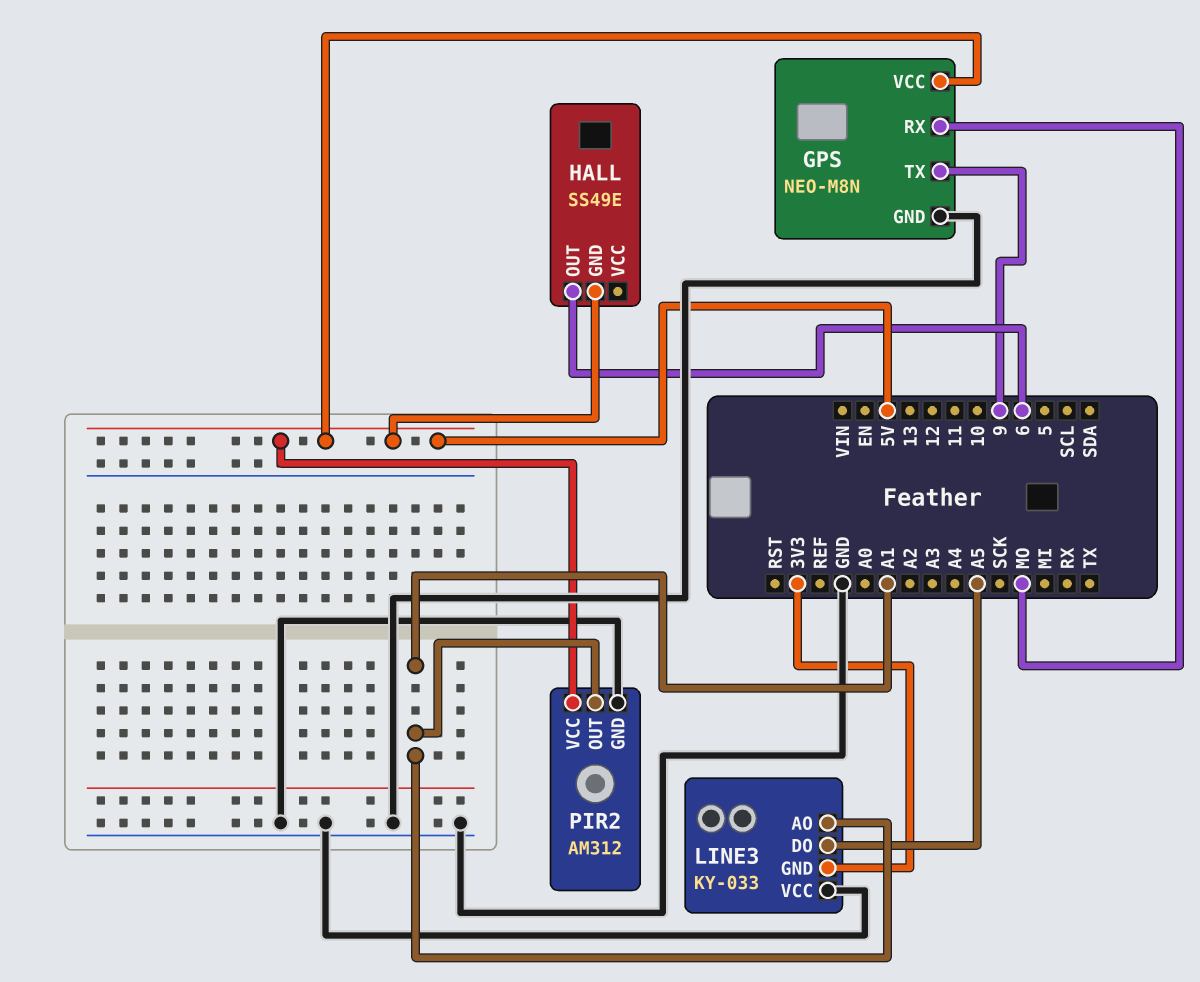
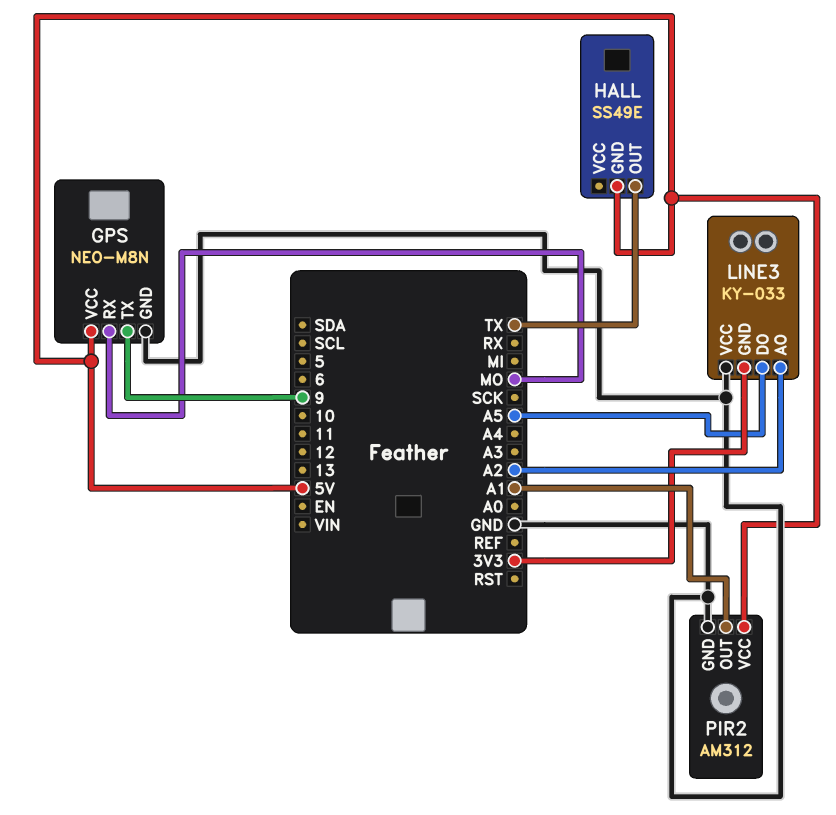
HALL pin OUT: 6 -> TX
LINE3 pin AO: A1 -> A2

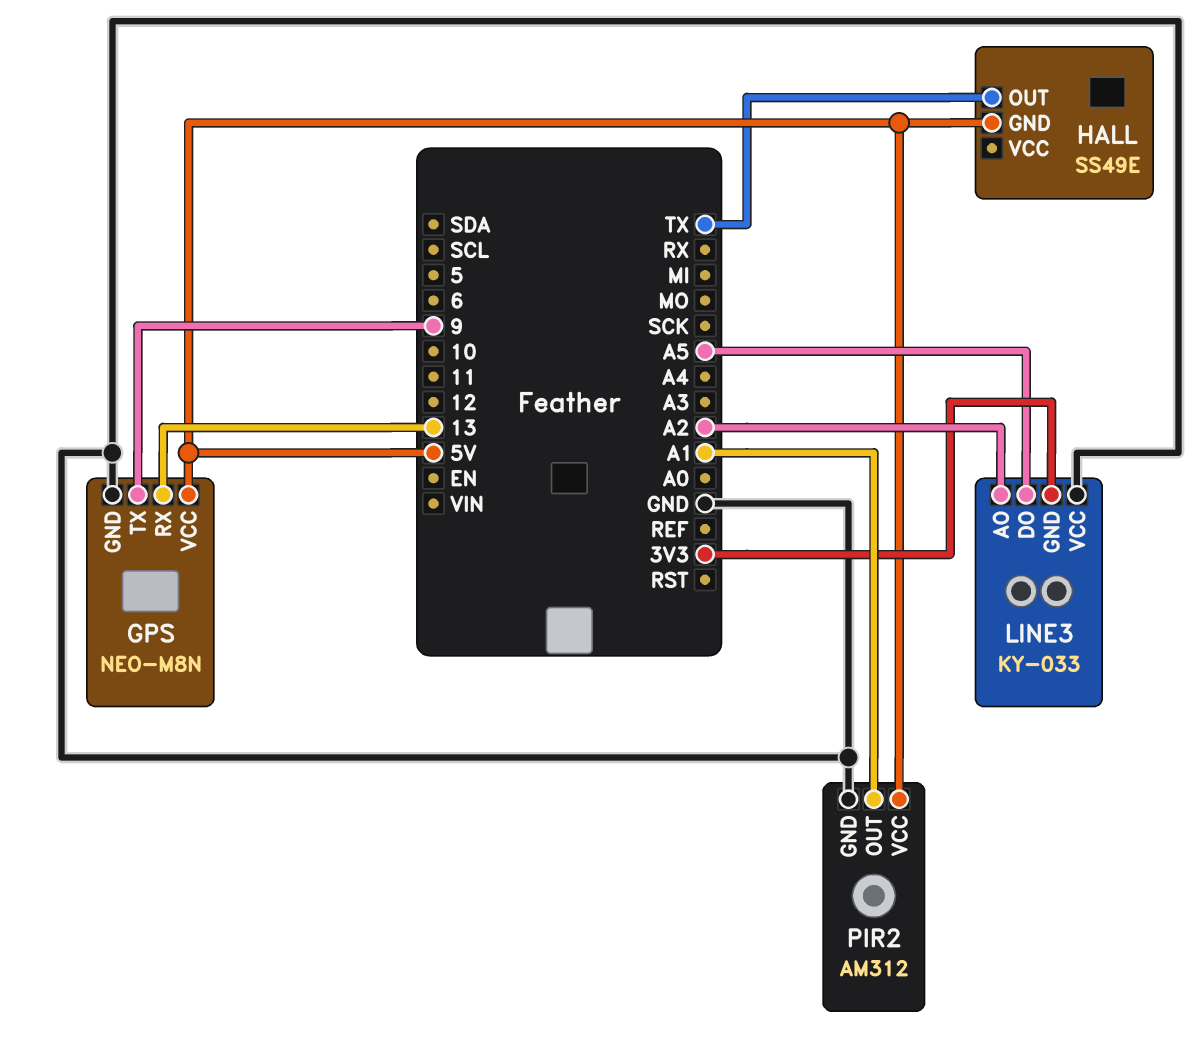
GPS pin RX: MO -> 13

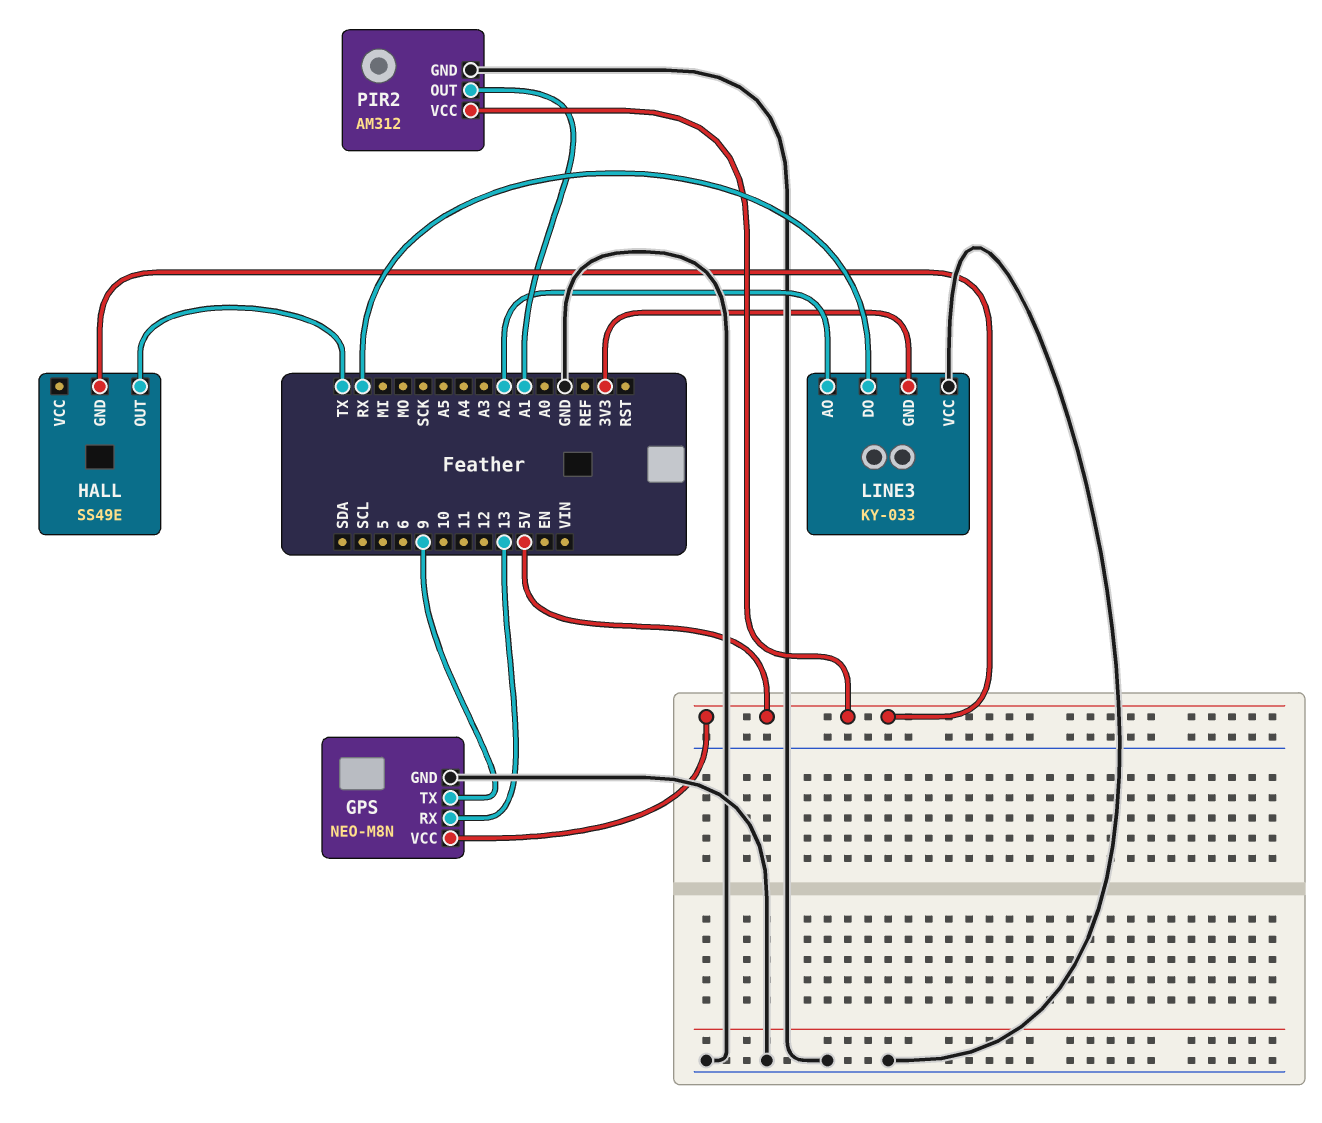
LINE3 pin DO: A5 -> RX

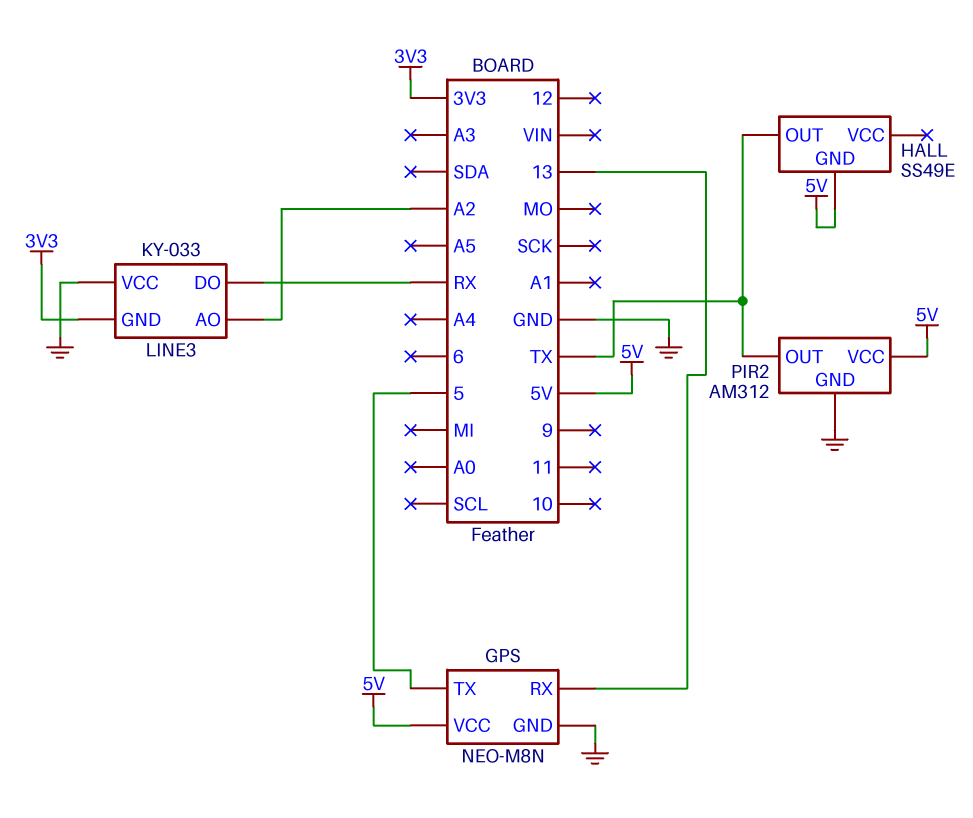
GPS pin TX: 9 -> 5
PIR2 pin OUT: A1 -> TX

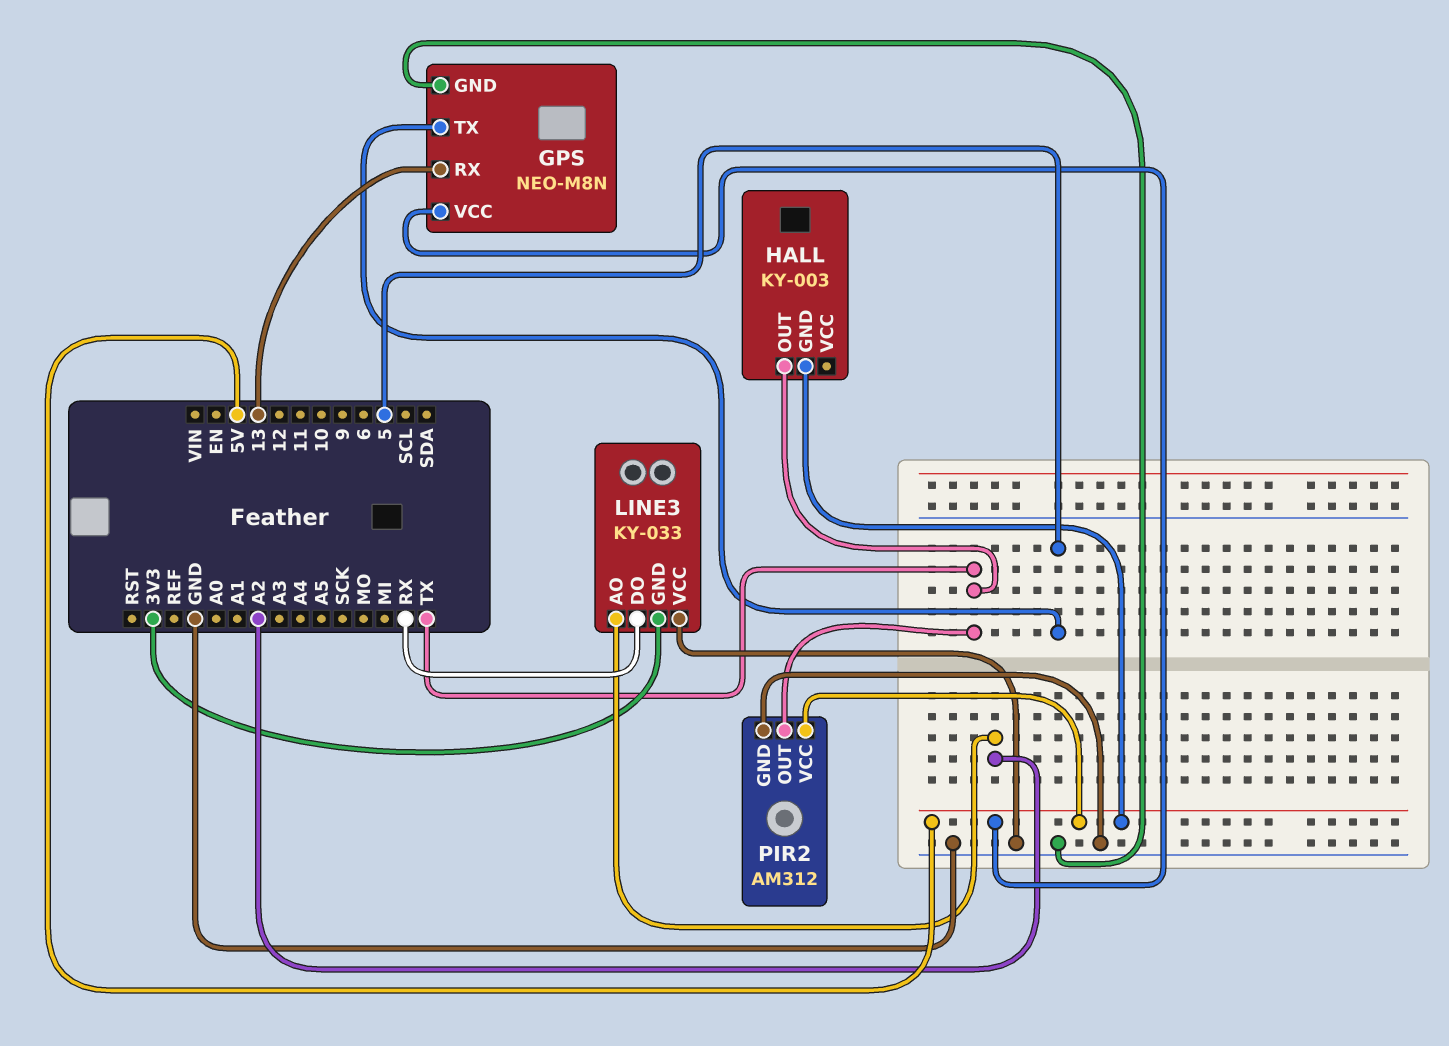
HALL: SS49E -> KY-003

